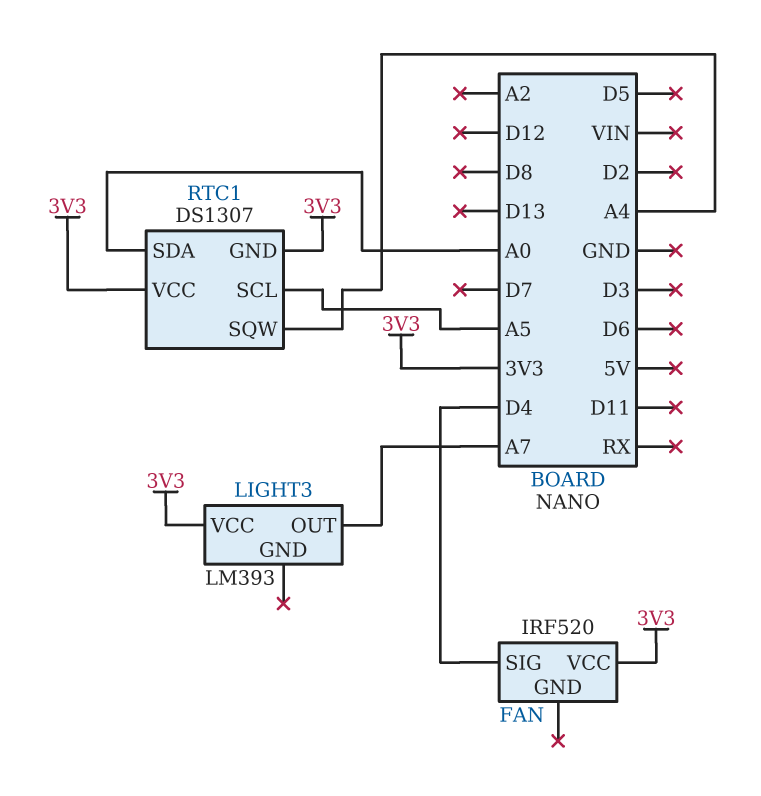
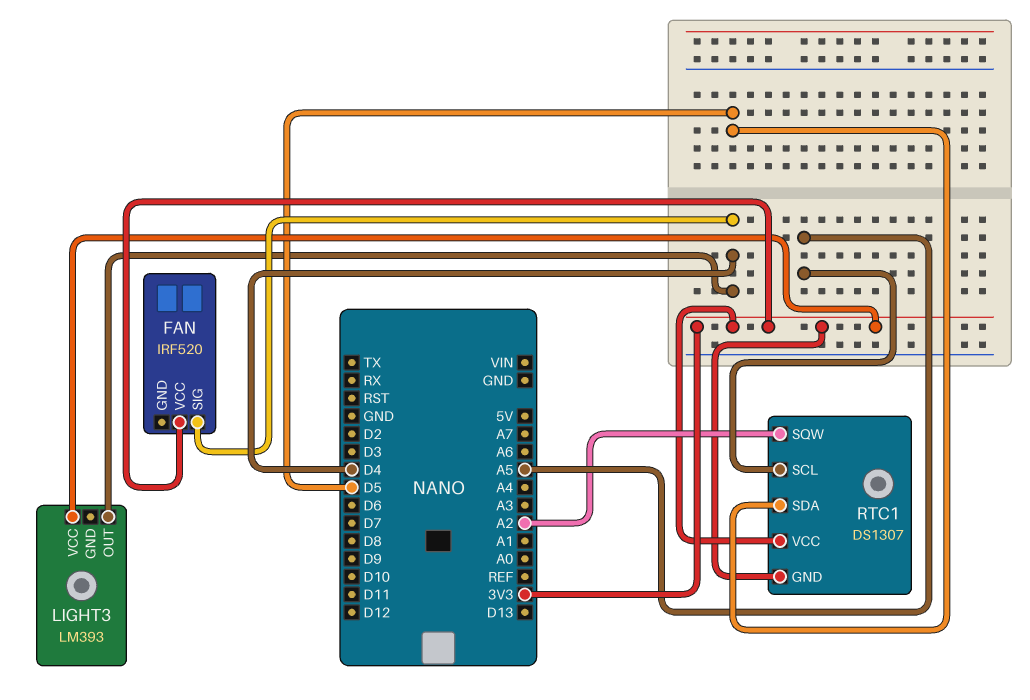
LIGHT3 pin OUT: A7 -> D4
RTC1 pin SDA: A0 -> D5
RTC1 pin SQW: A4 -> A2

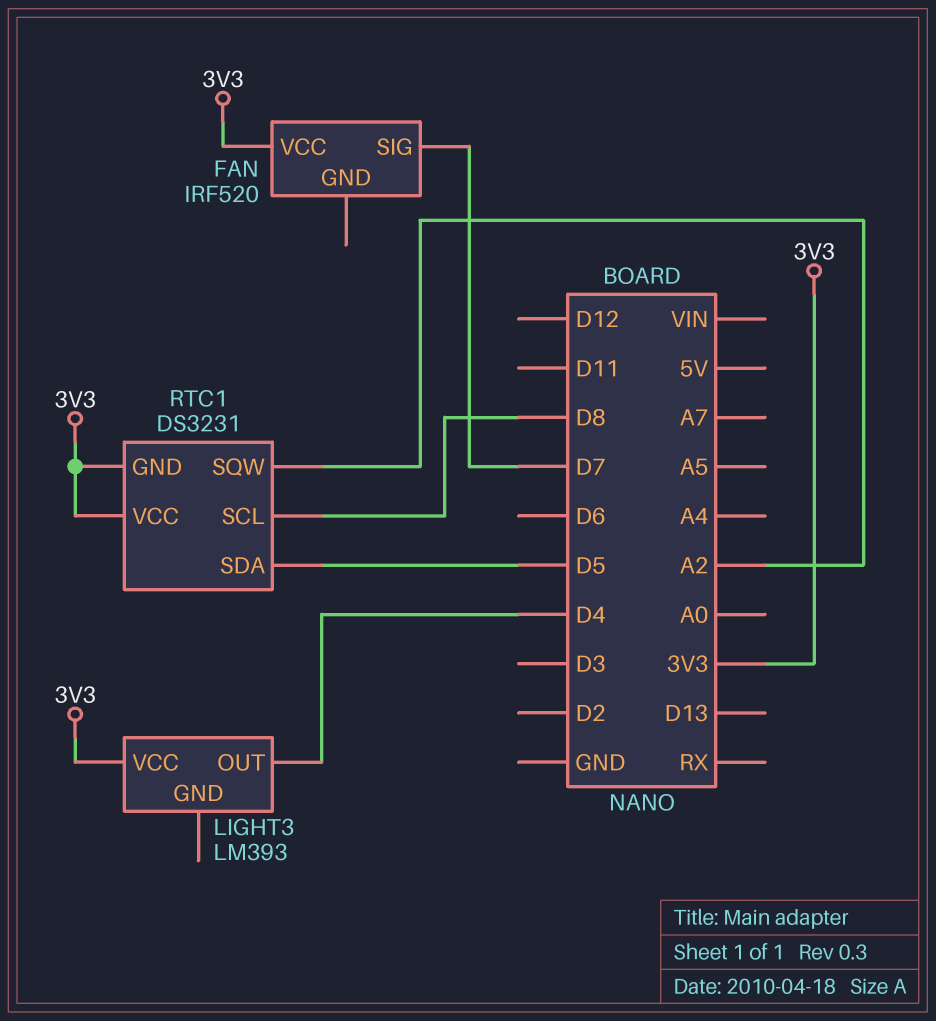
FAN pin SIG: D4 -> D7
RTC1: DS1307 -> DS3231
RTC1 pin SCL: A5 -> D8

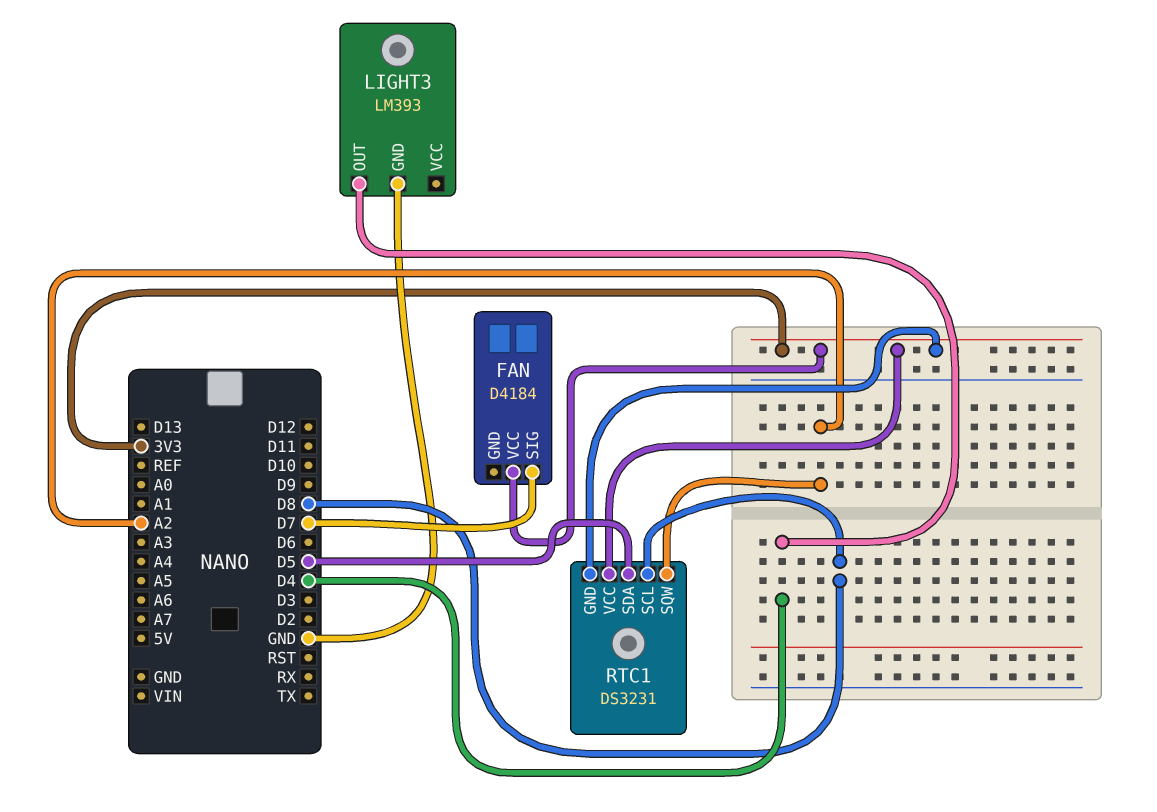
FAN: IRF520 -> D4184
LIGHT3 pin GND: none -> GND
LIGHT3 pin VCC: 3V3 -> none

